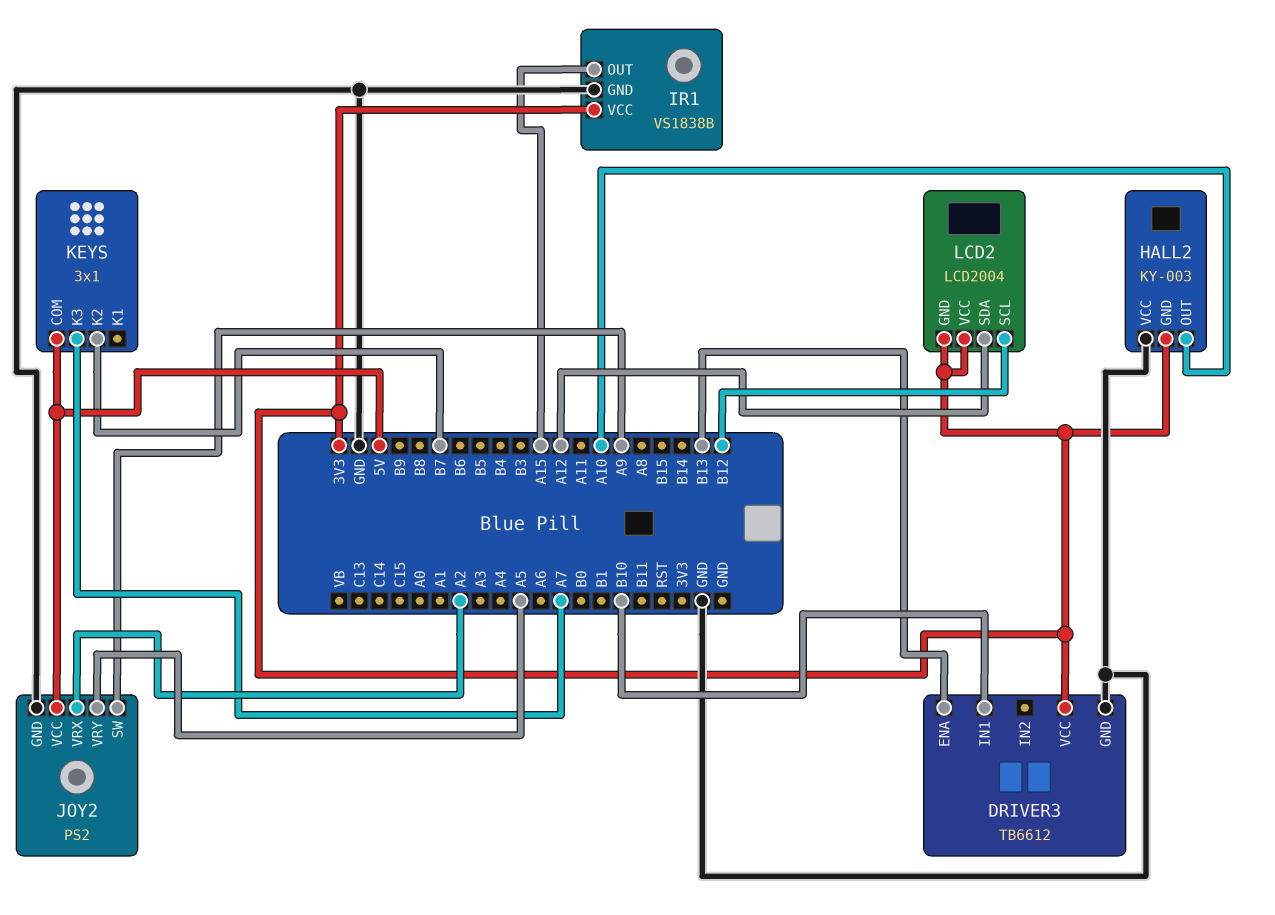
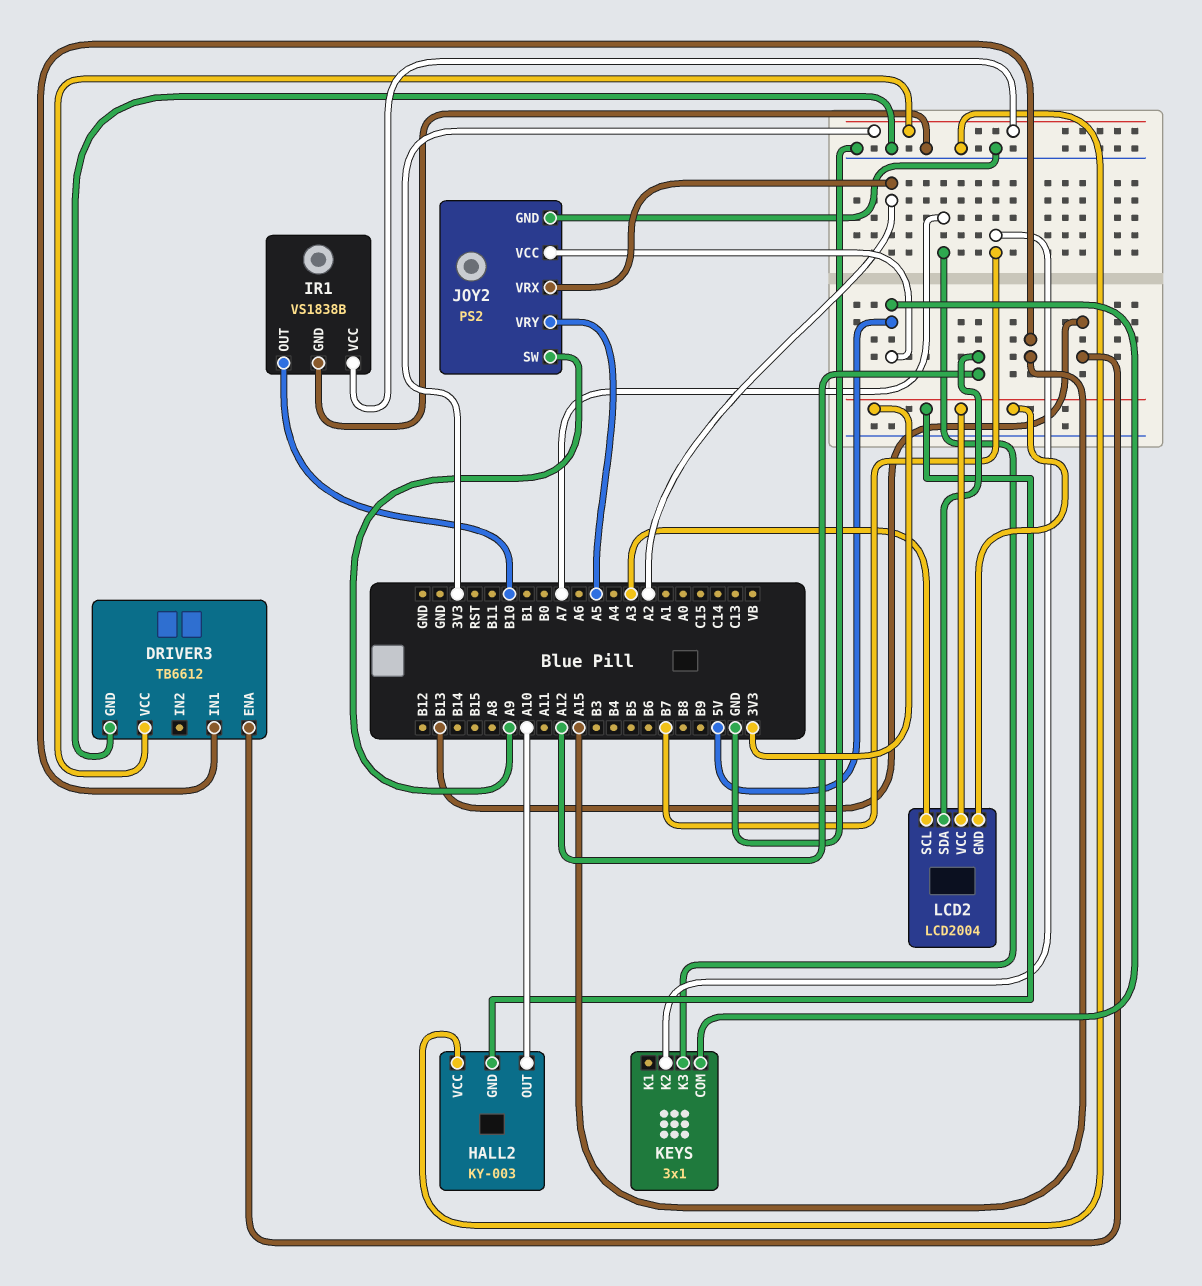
DRIVER3 pin IN1: B10 -> A15
IR1 pin OUT: A15 -> B10
LCD2 pin SCL: B12 -> A3

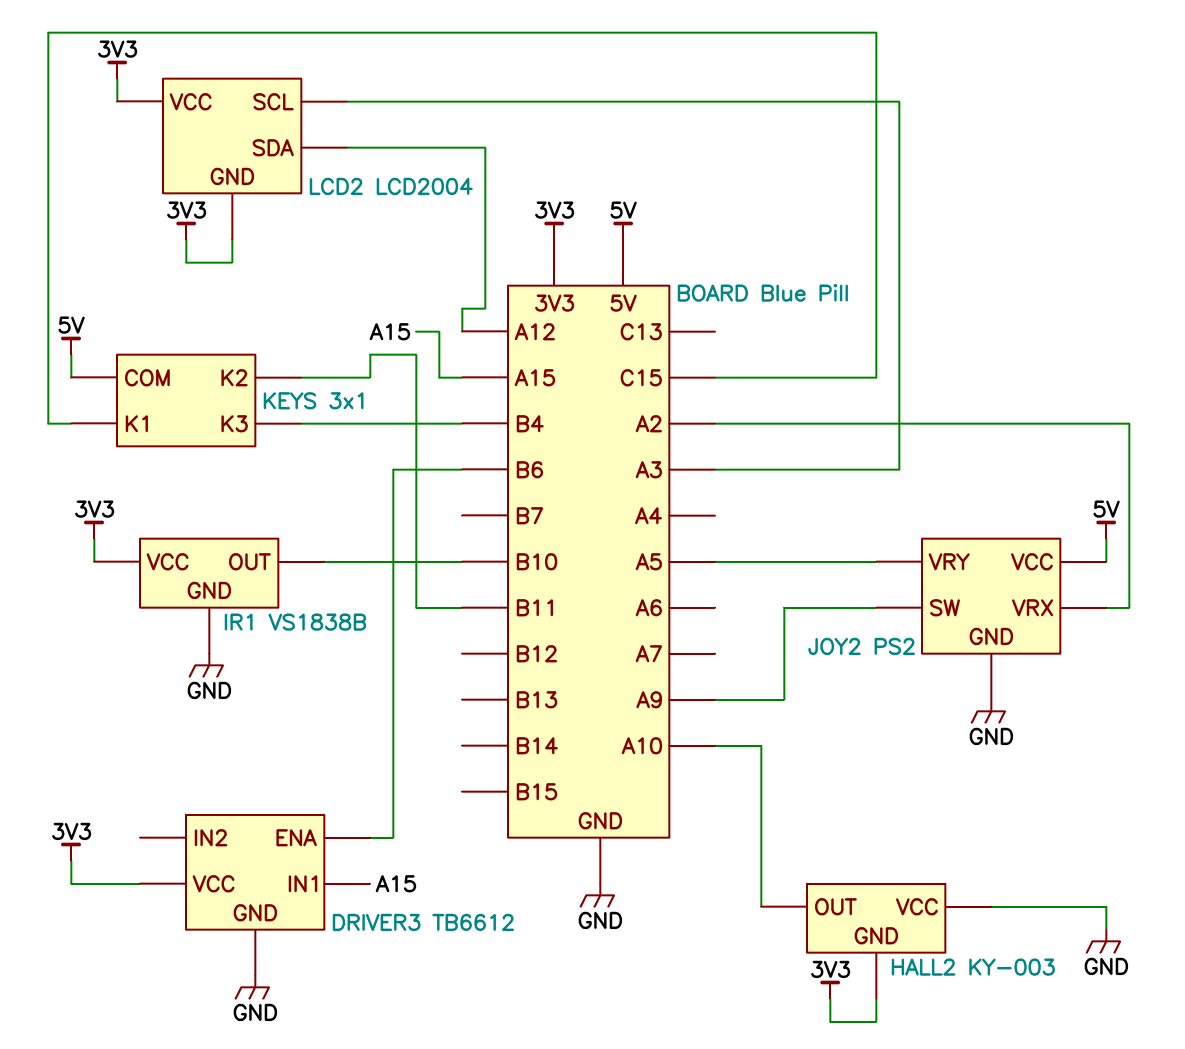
DRIVER3 pin ENA: B13 -> B6
KEYS pin K1: none -> C15
KEYS pin K2: B7 -> B11
KEYS pin K3: A7 -> B4

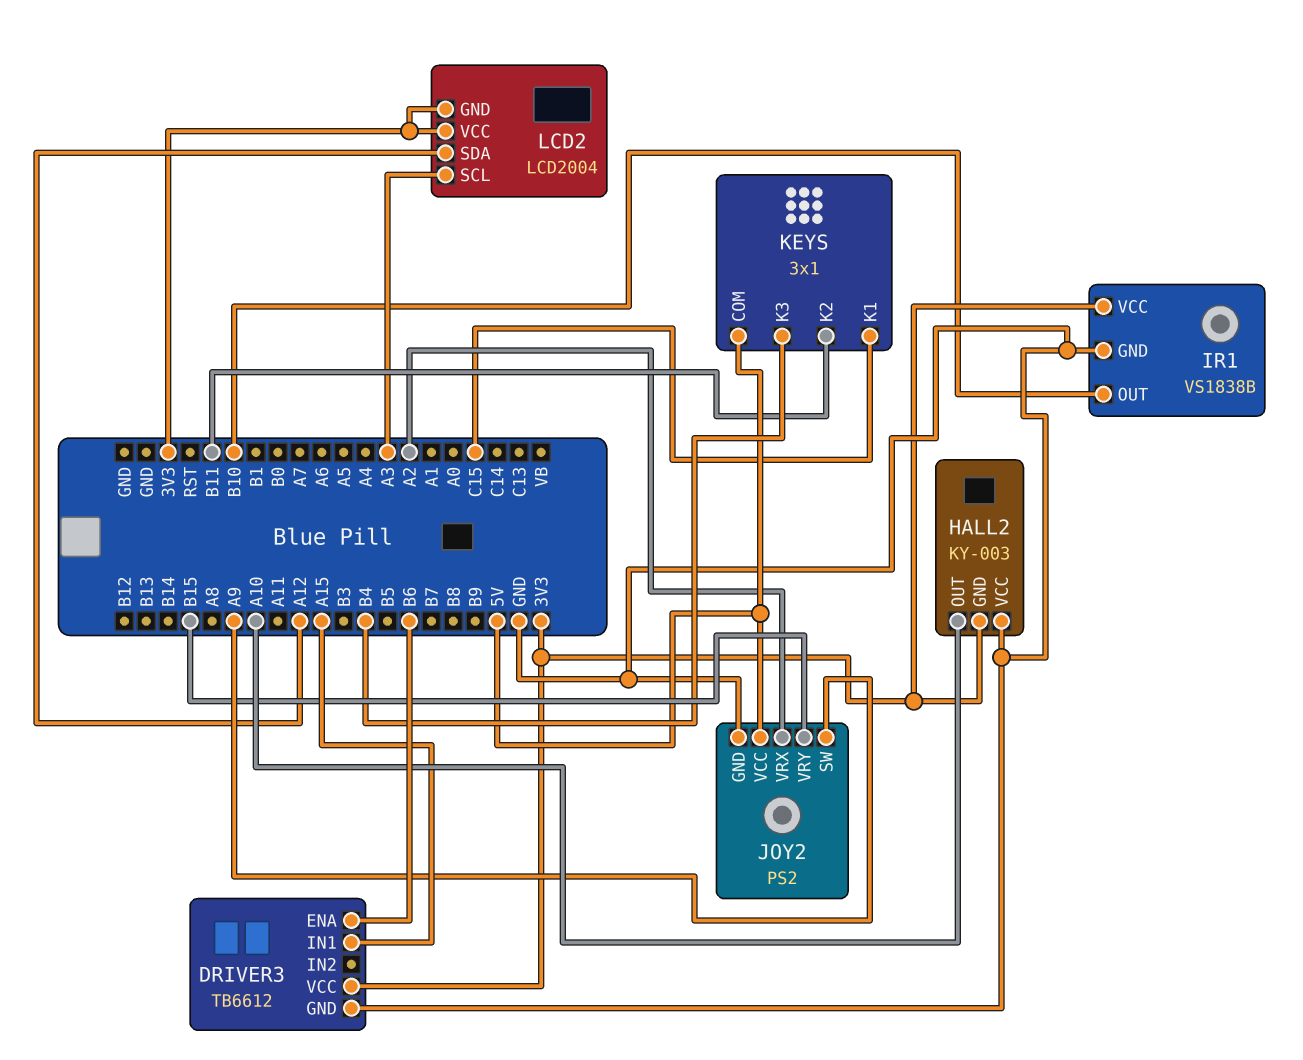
JOY2 pin VRY: A5 -> B15

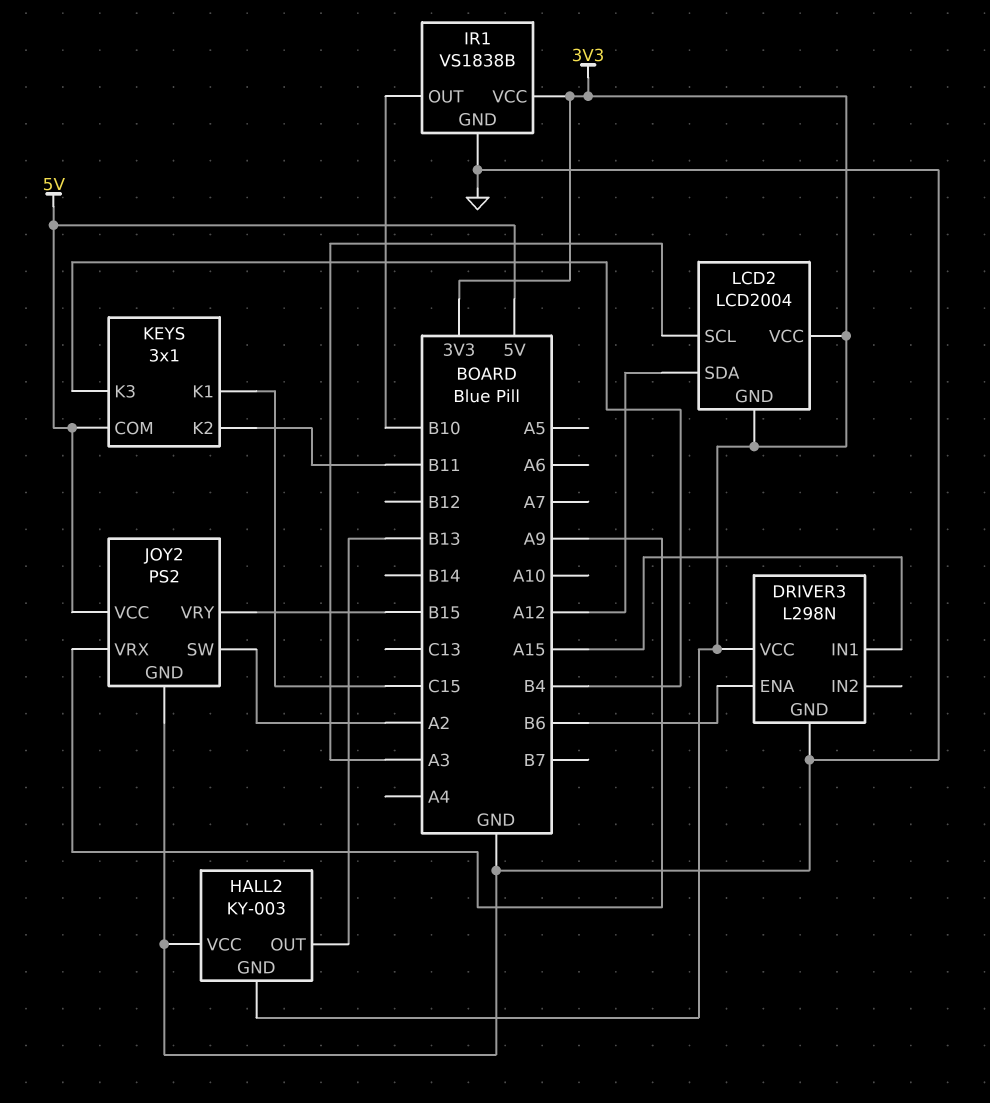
DRIVER3: TB6612 -> L298N
HALL2 pin OUT: A10 -> B13
JOY2 pin SW: A9 -> A2
JOY2 pin VRX: A2 -> A9

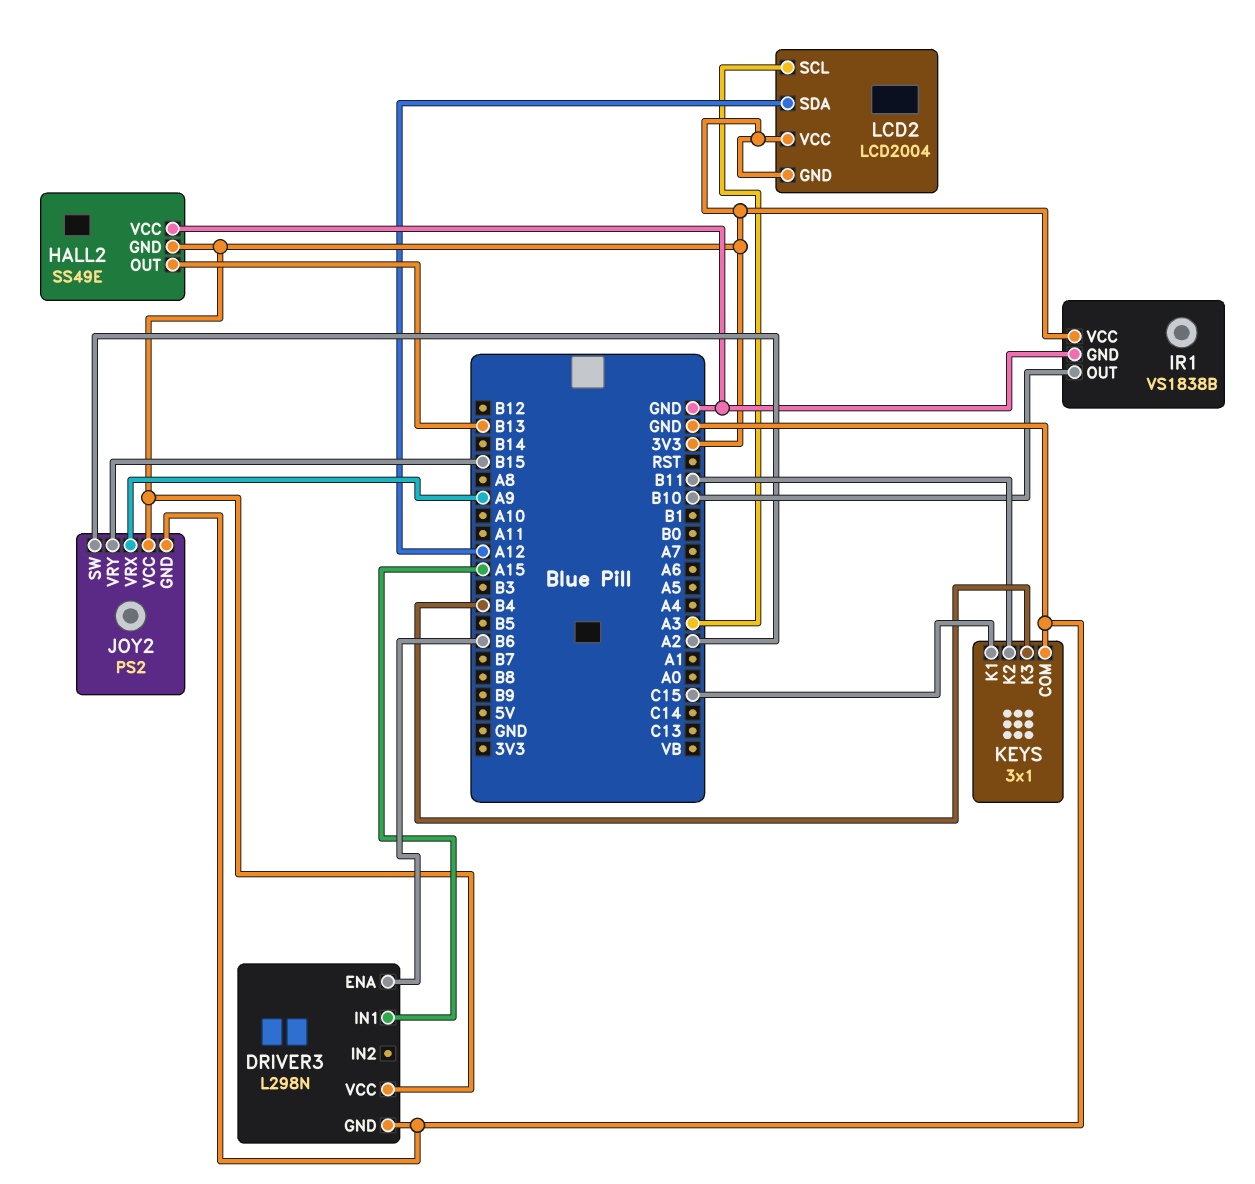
HALL2: KY-003 -> SS49E
JOY2 pin VCC: 5V -> 3V3
KEYS pin COM: 5V -> GND

